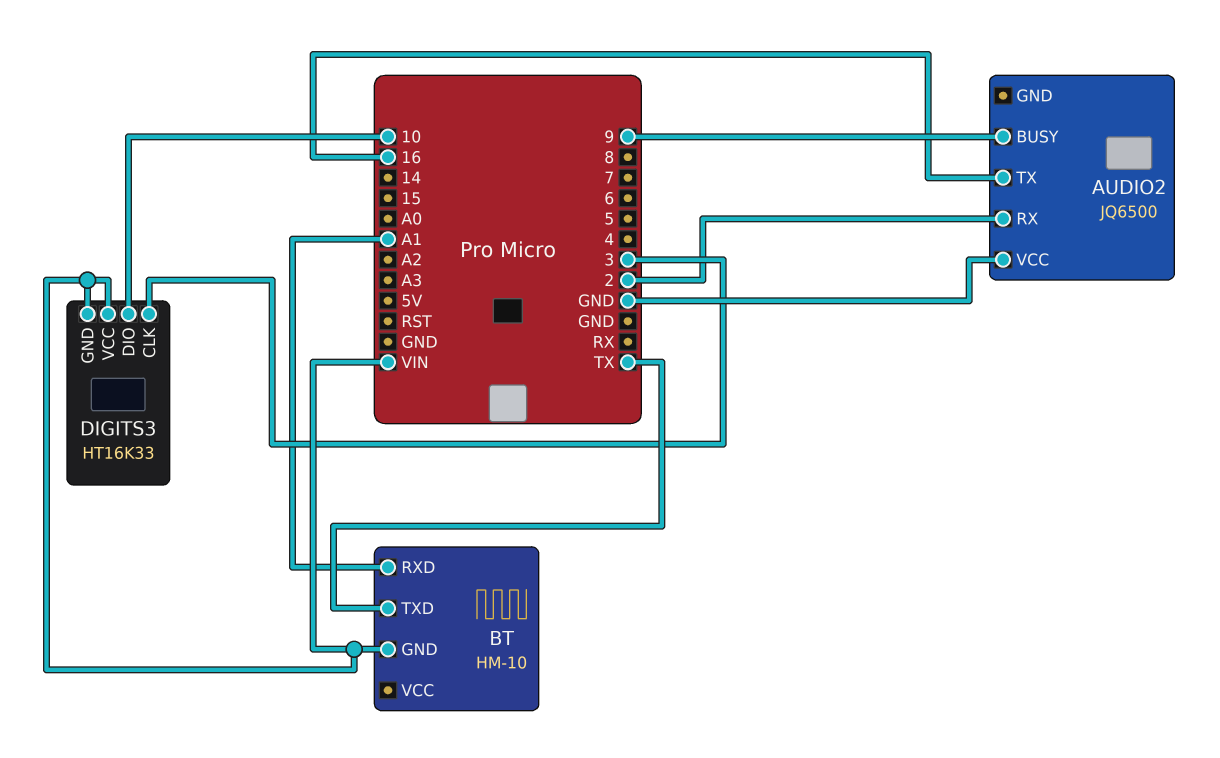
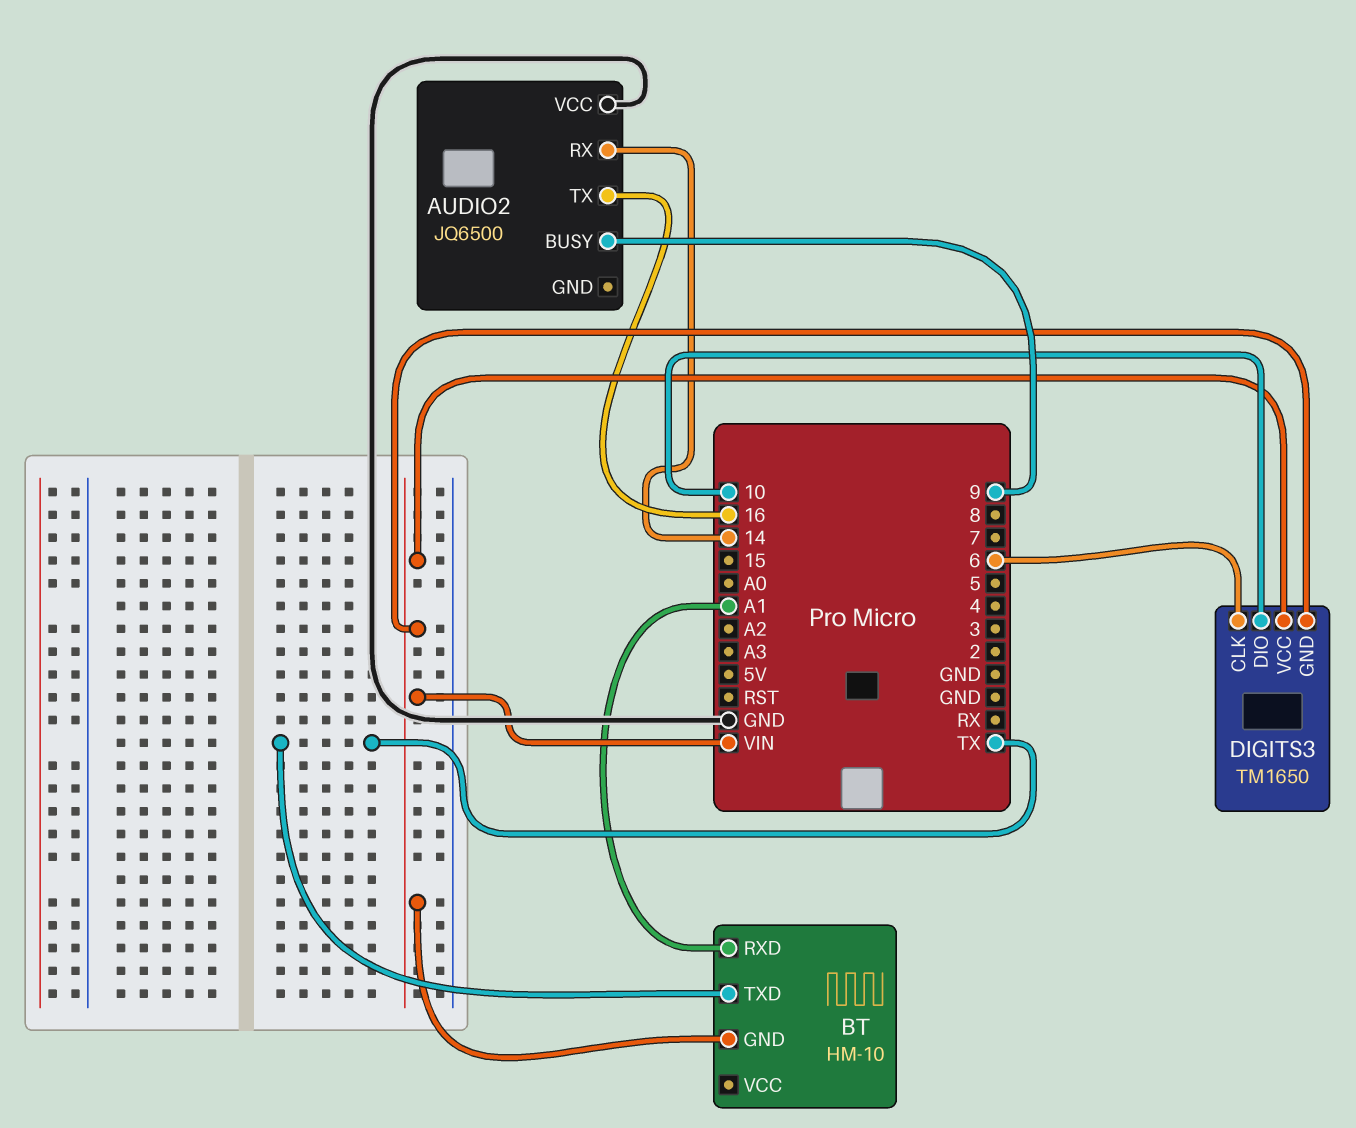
AUDIO2 pin RX: 2 -> 14
DIGITS3: HT16K33 -> TM1650
DIGITS3 pin CLK: 3 -> 6

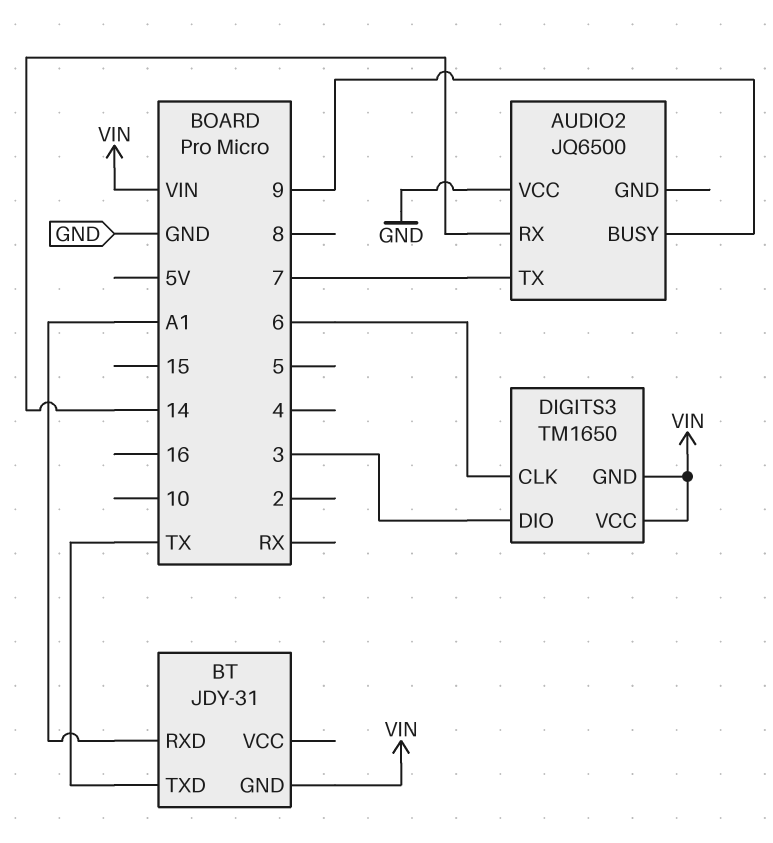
AUDIO2 pin TX: 16 -> 7
BT: HM-10 -> JDY-31
DIGITS3 pin DIO: 10 -> 3

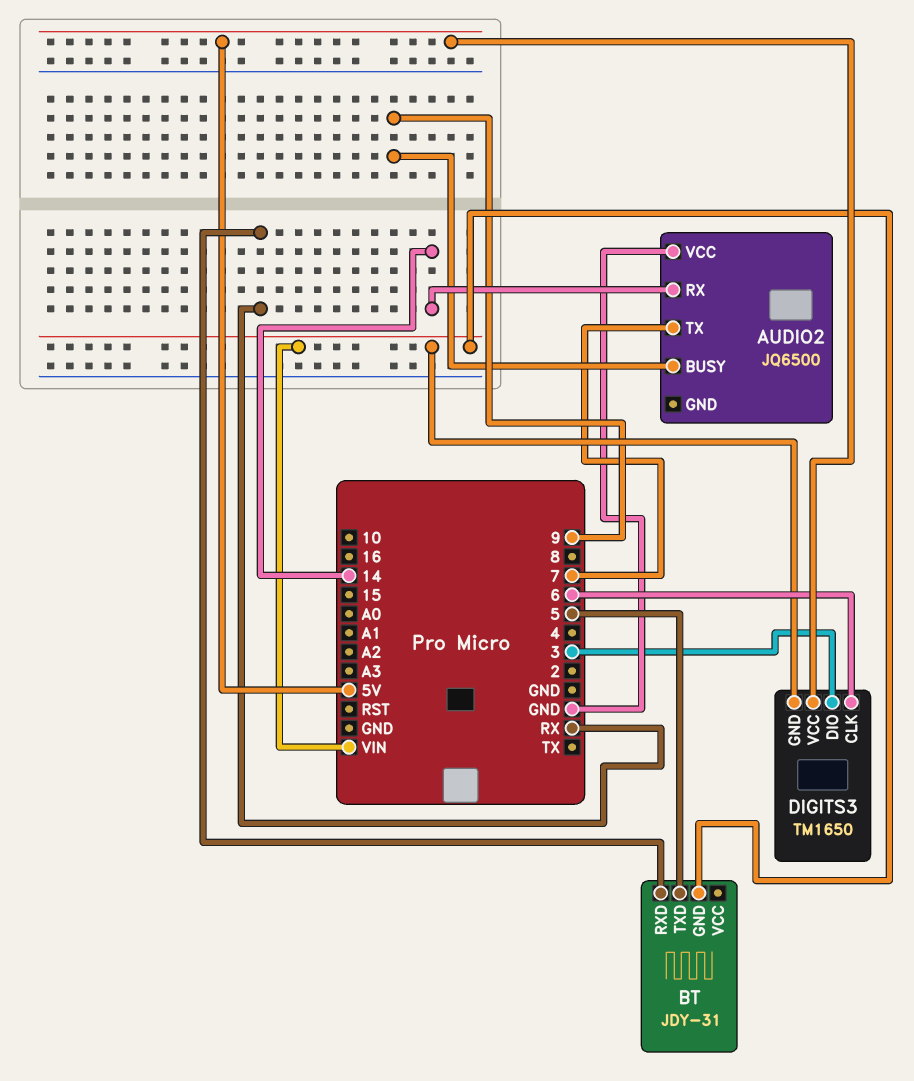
BT pin RXD: A1 -> RX
BT pin TXD: TX -> 5
DIGITS3 pin VCC: VIN -> 5V

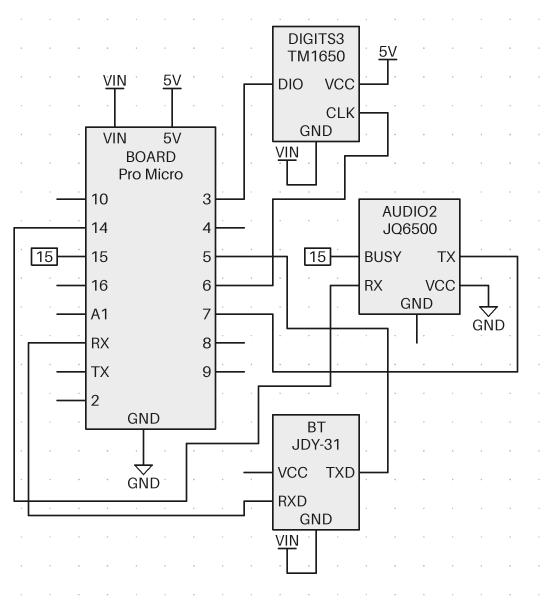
AUDIO2 pin BUSY: 9 -> 15

